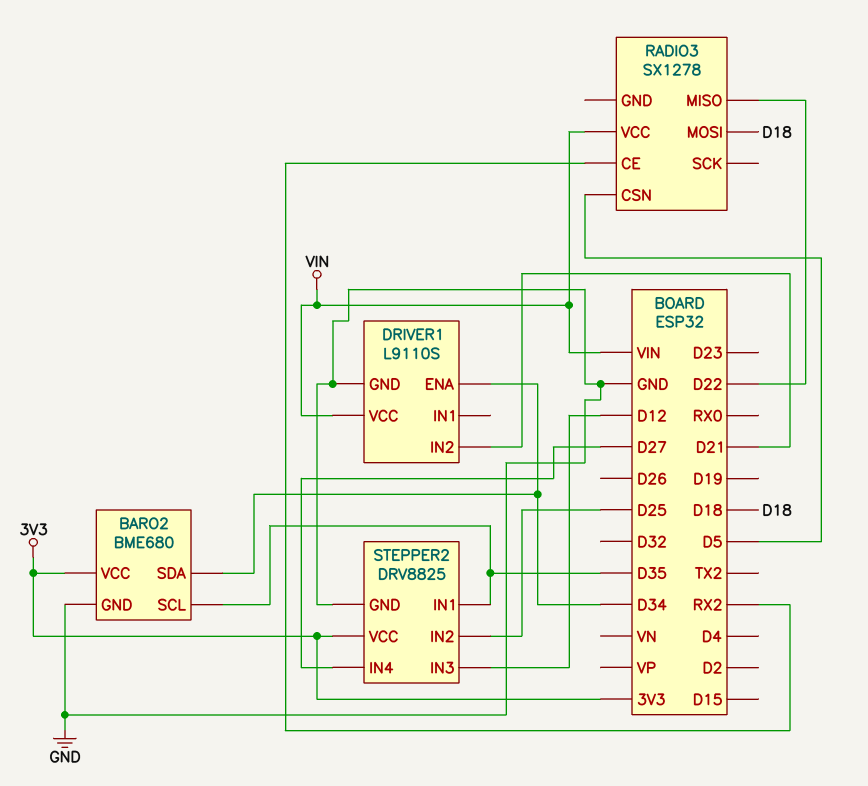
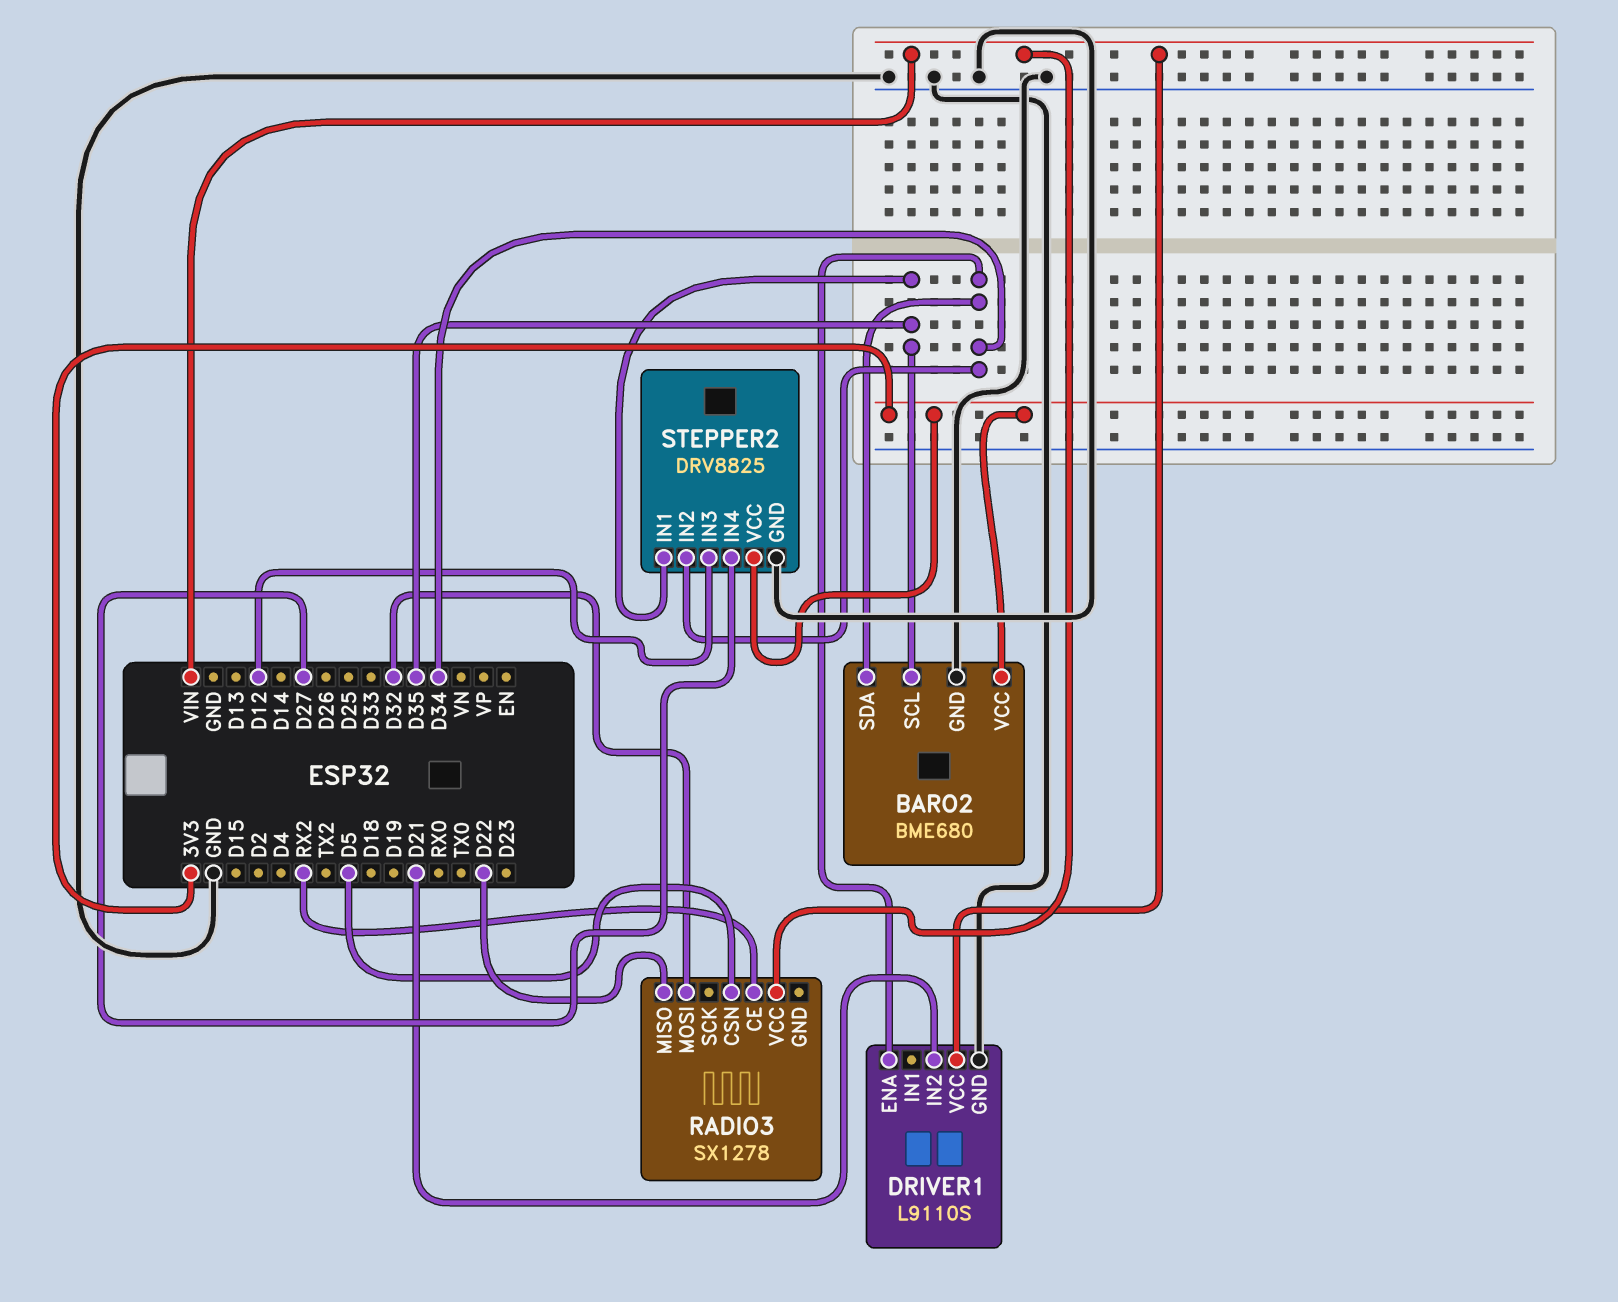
RADIO3 pin MOSI: D18 -> D32
STEPPER2 pin IN2: D25 -> D34

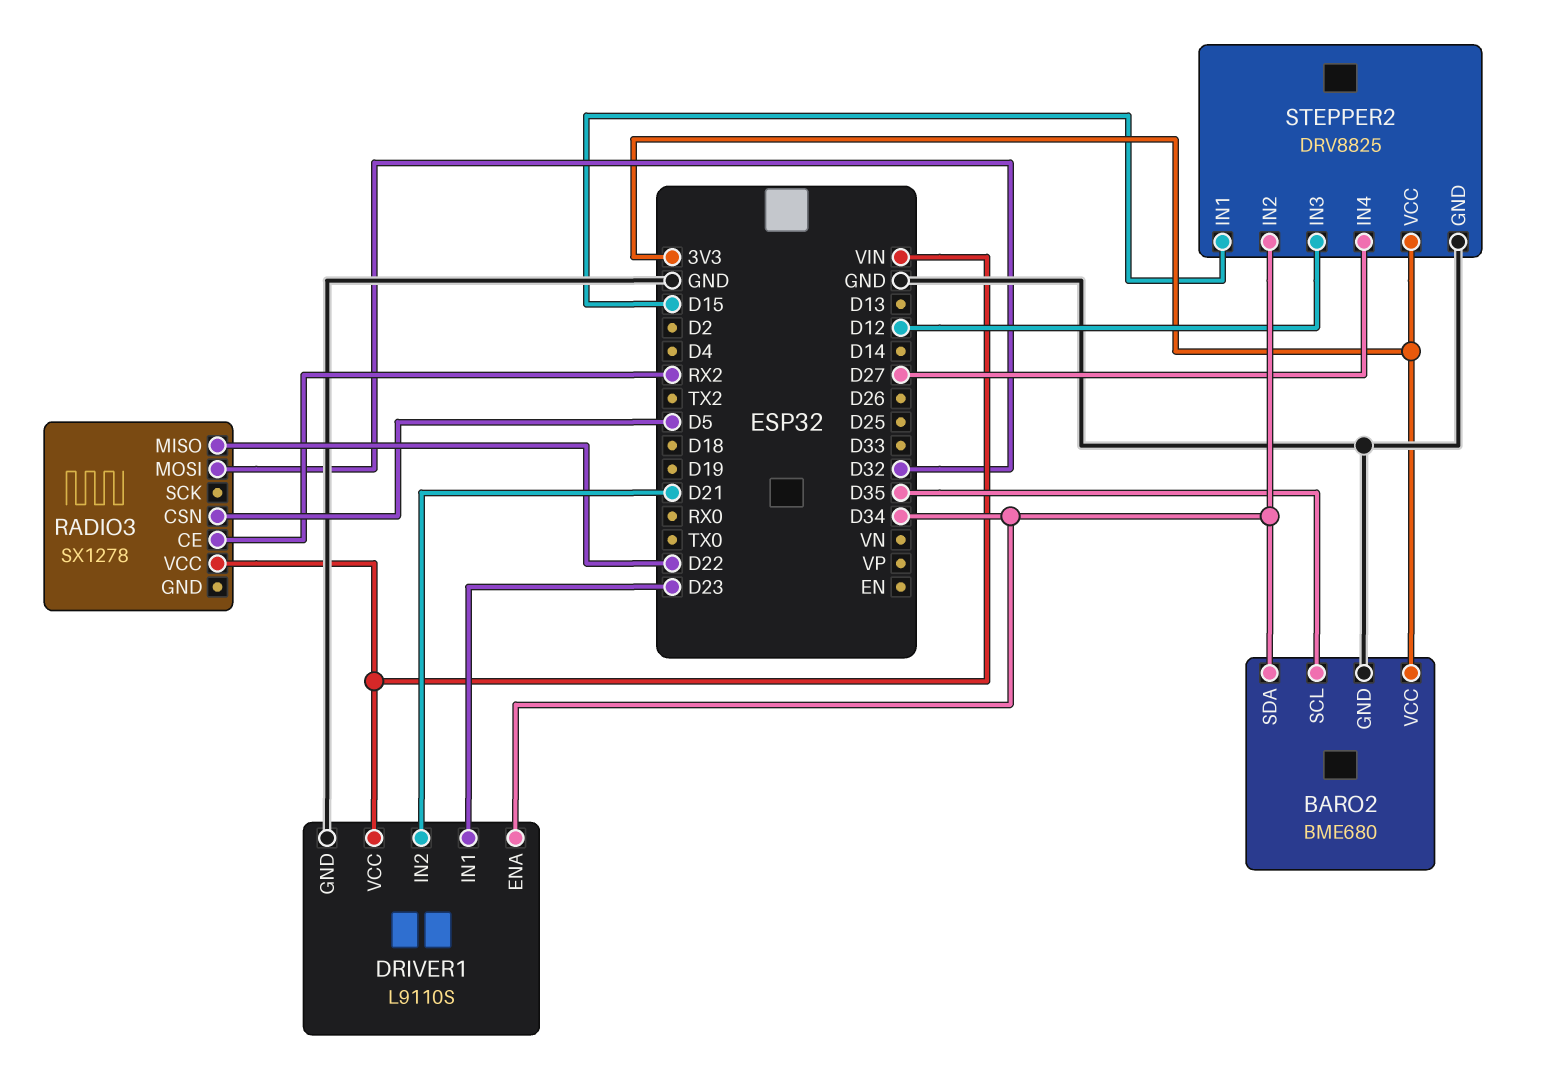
DRIVER1 pin IN1: none -> D23
STEPPER2 pin IN1: D35 -> D15

